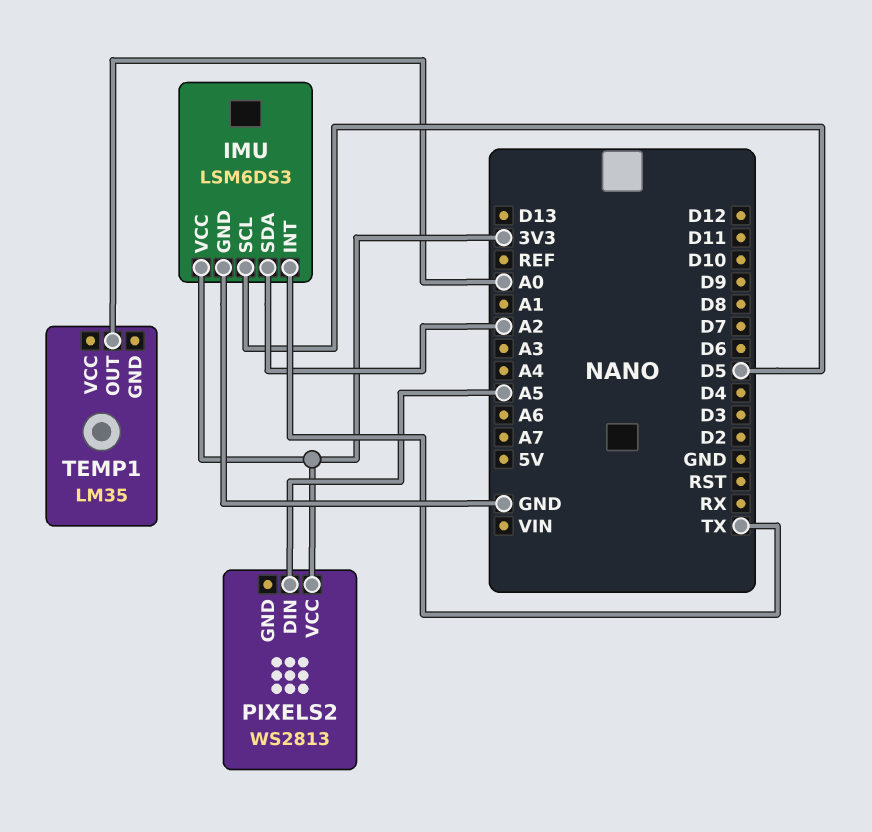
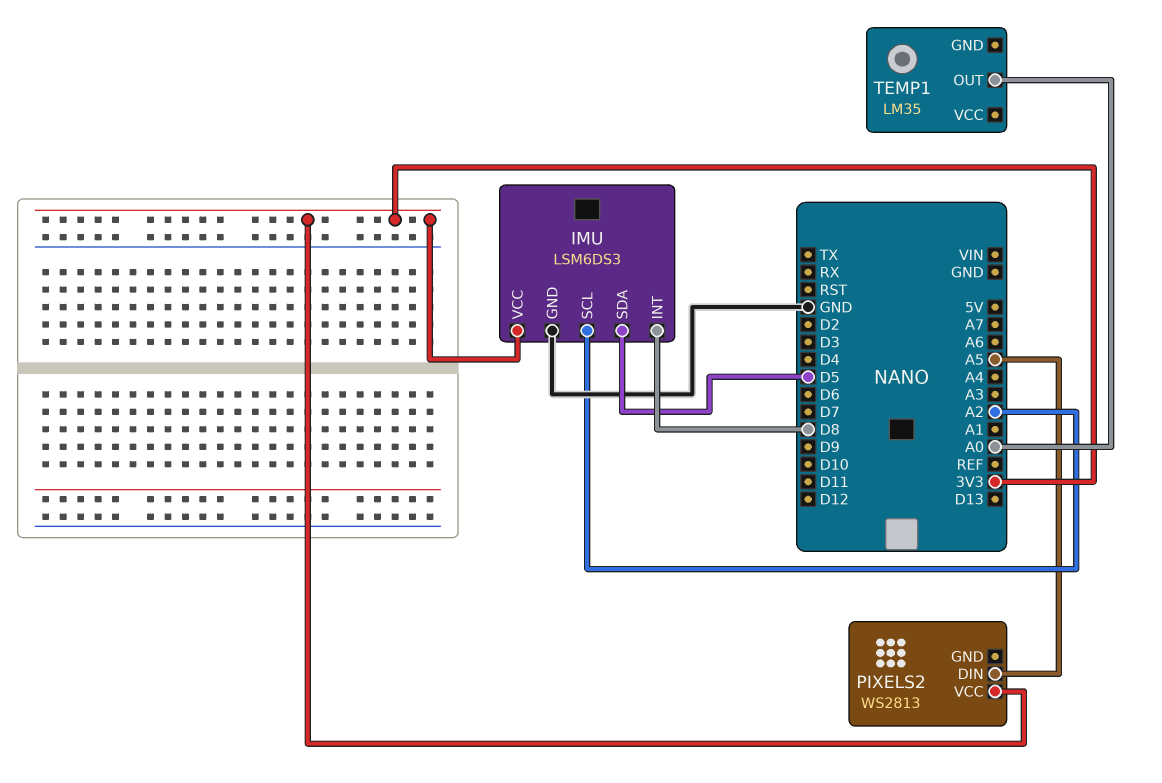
IMU pin INT: TX -> D8
IMU pin SCL: D5 -> A2
IMU pin SDA: A2 -> D5

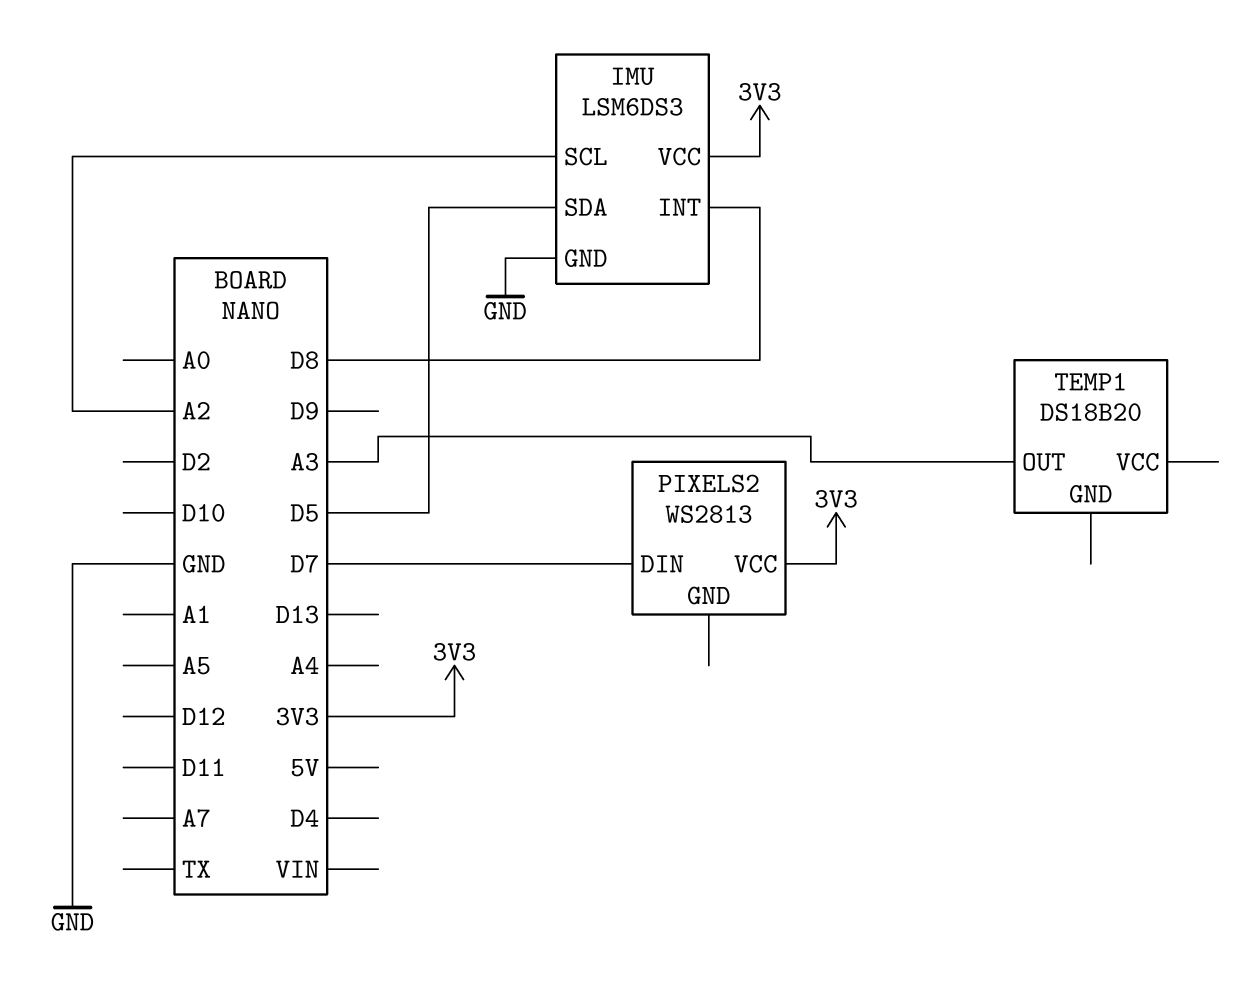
PIXELS2 pin DIN: A5 -> D7
TEMP1: LM35 -> DS18B20
TEMP1 pin OUT: A0 -> A3

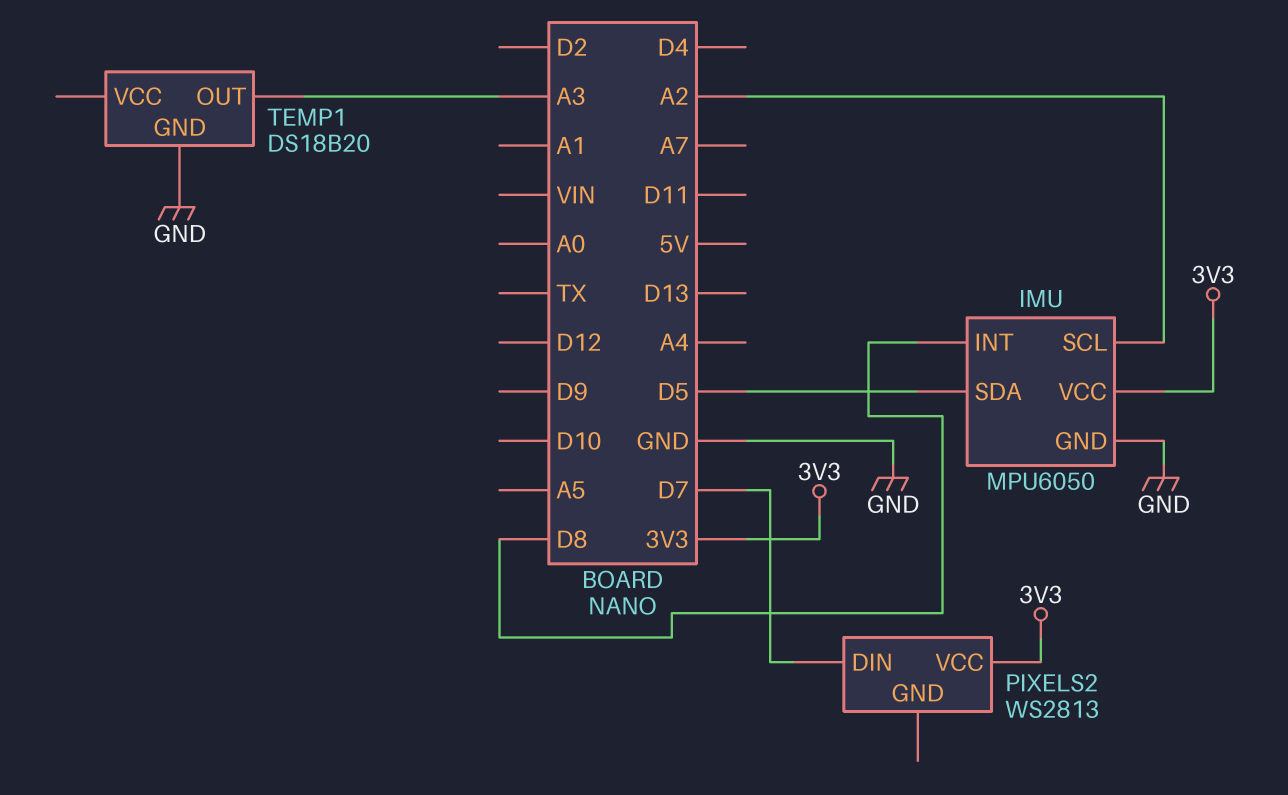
IMU: LSM6DS3 -> MPU6050
TEMP1 pin GND: none -> GND

